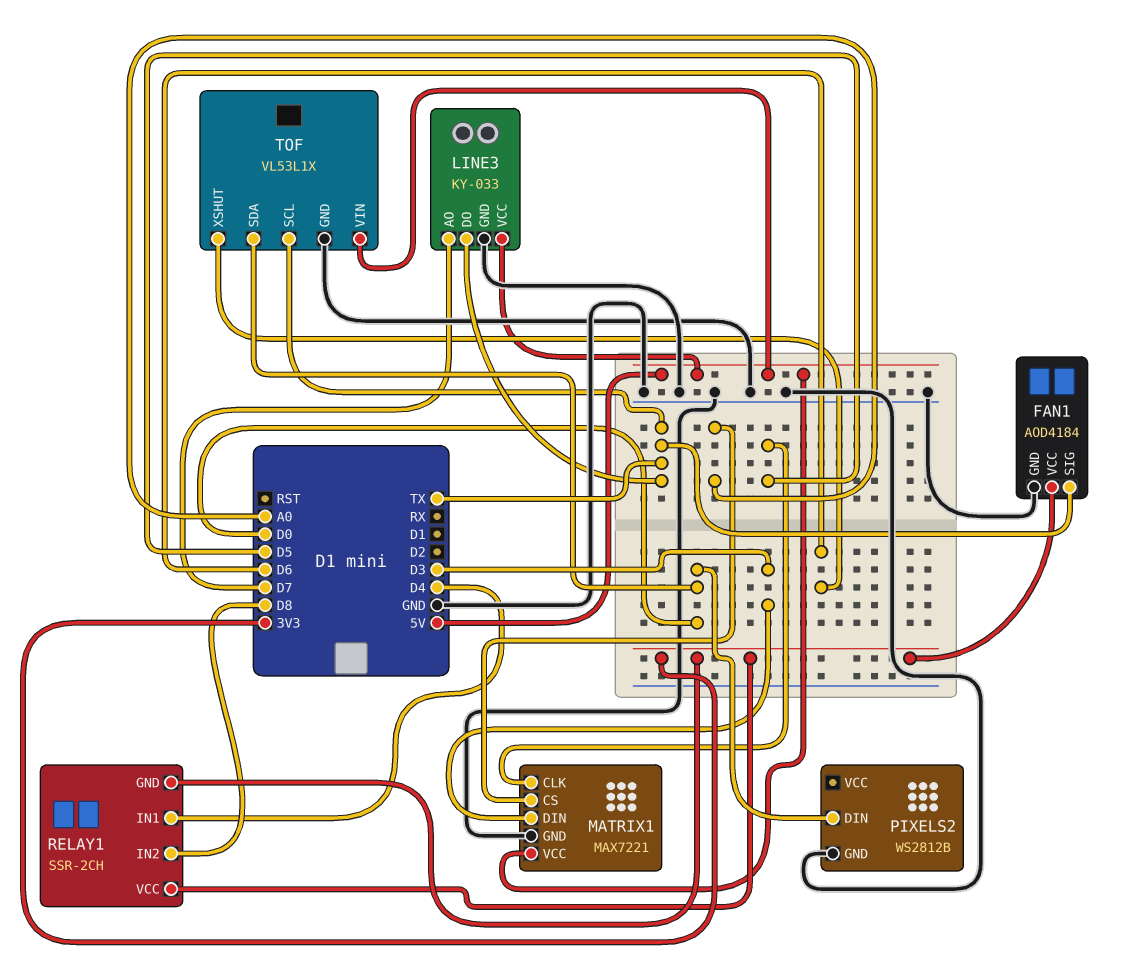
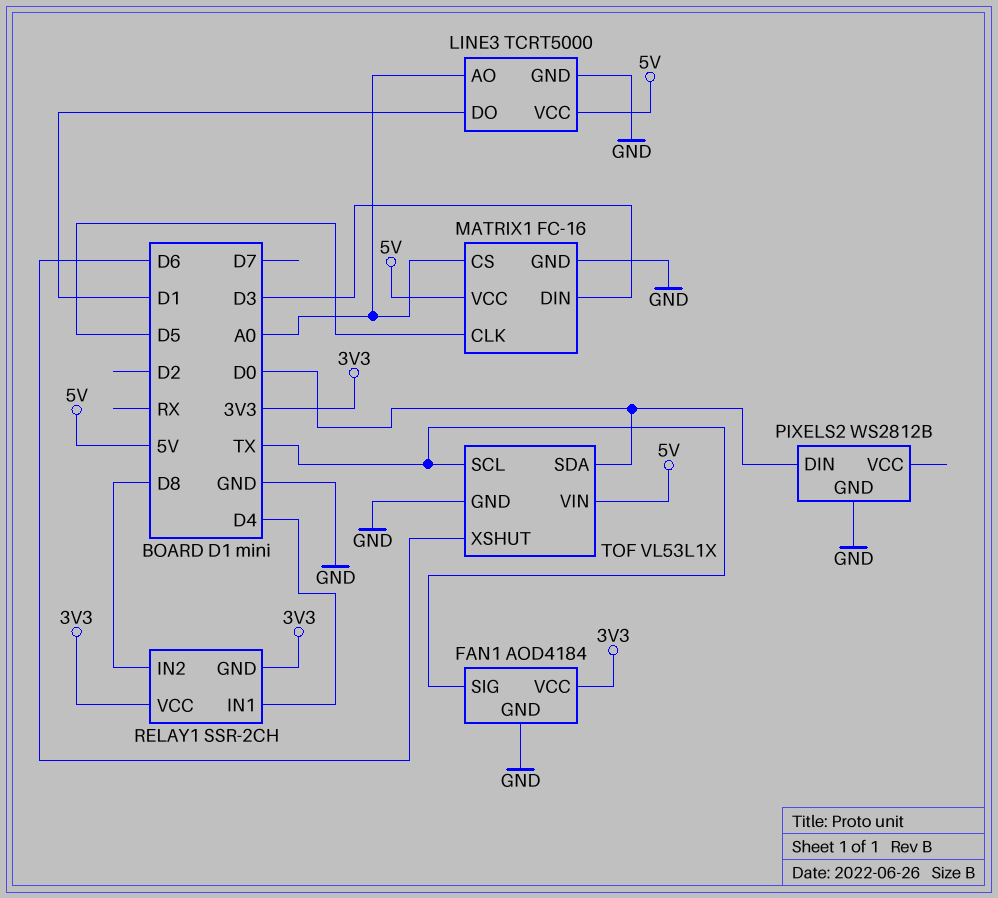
LINE3: KY-033 -> TCRT5000
LINE3 pin AO: D7 -> A0
LINE3 pin DO: TX -> D1
MATRIX1: MAX7221 -> FC-16

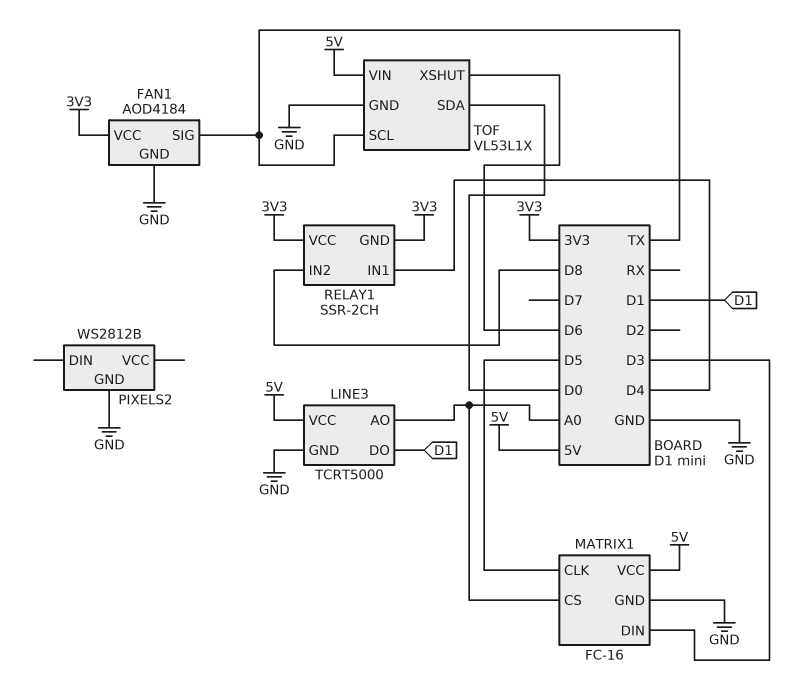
PIXELS2 pin DIN: D0 -> none

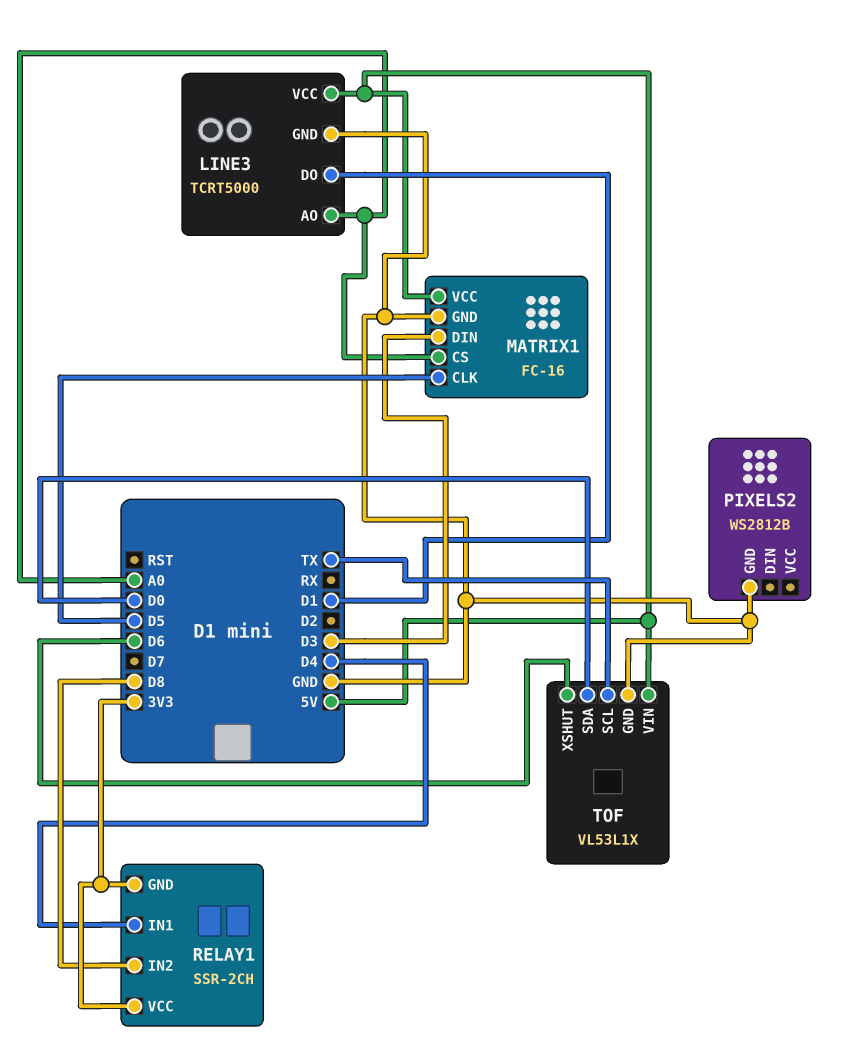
FAN1: AOD4184 -> none
FAN1 pin GND: GND -> none
FAN1 pin SIG: TX -> none
FAN1 pin VCC: 3V3 -> none

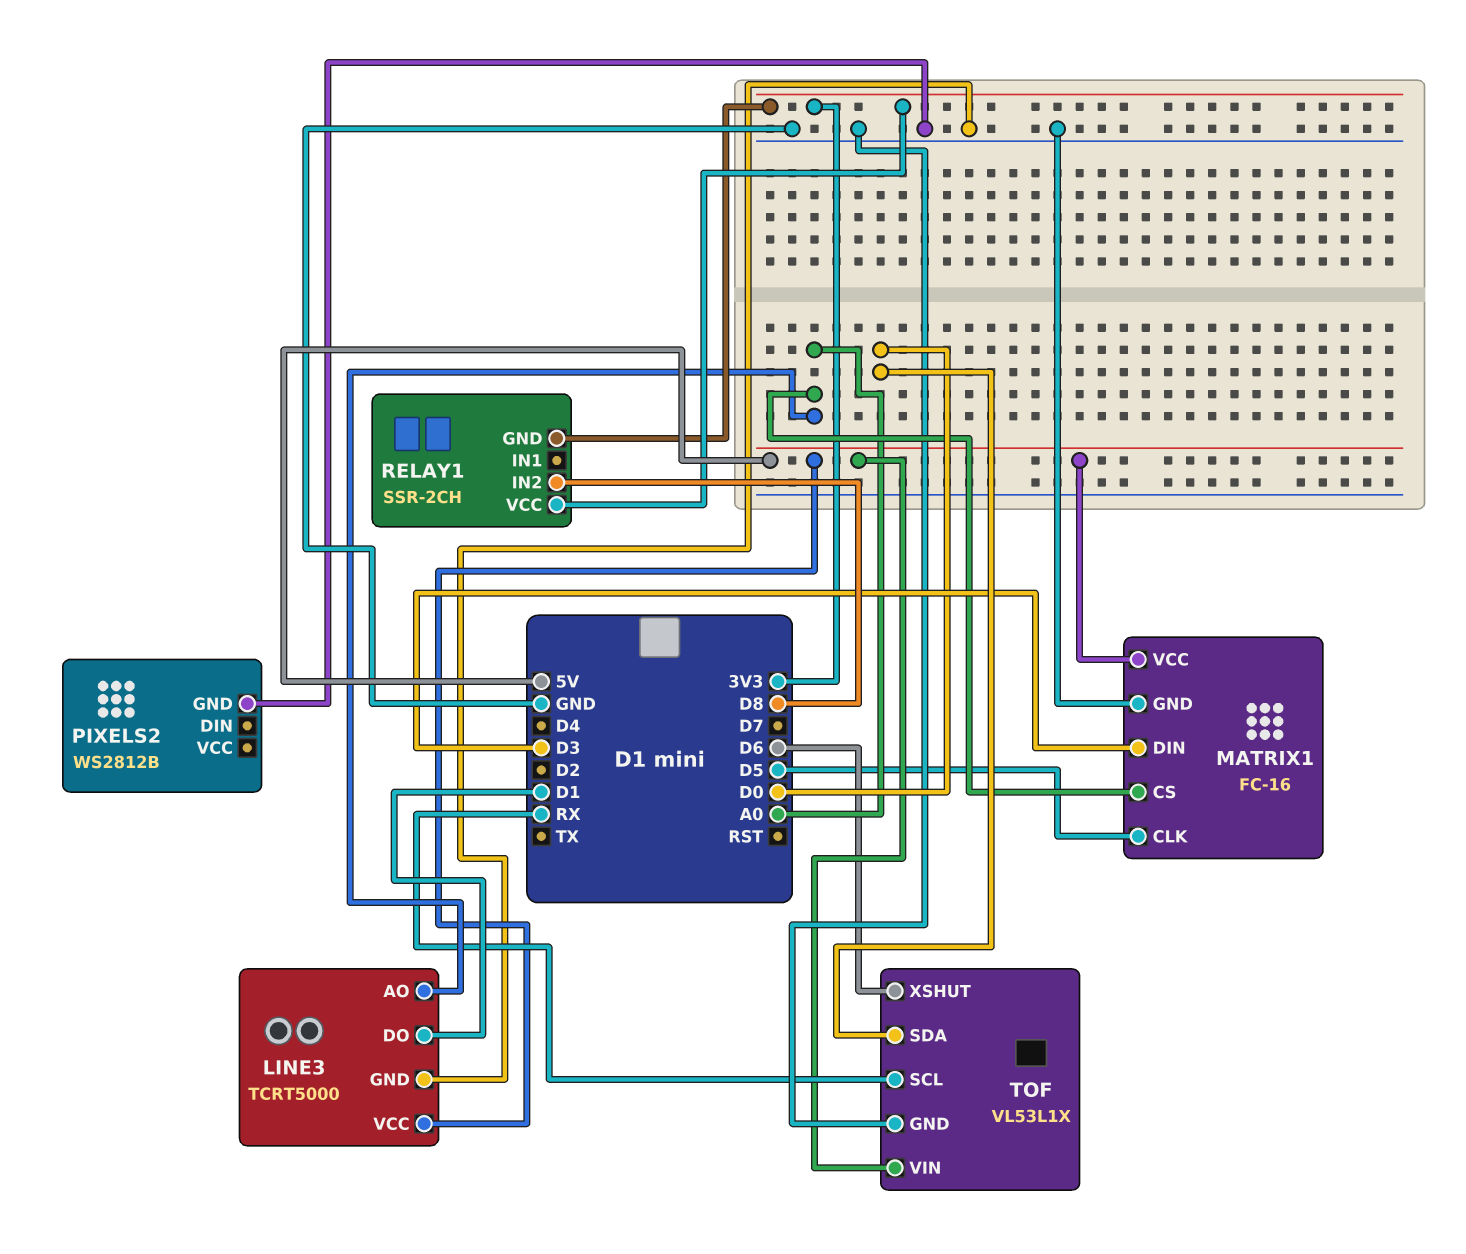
RELAY1 pin IN1: D4 -> none
TOF pin SCL: TX -> RX

